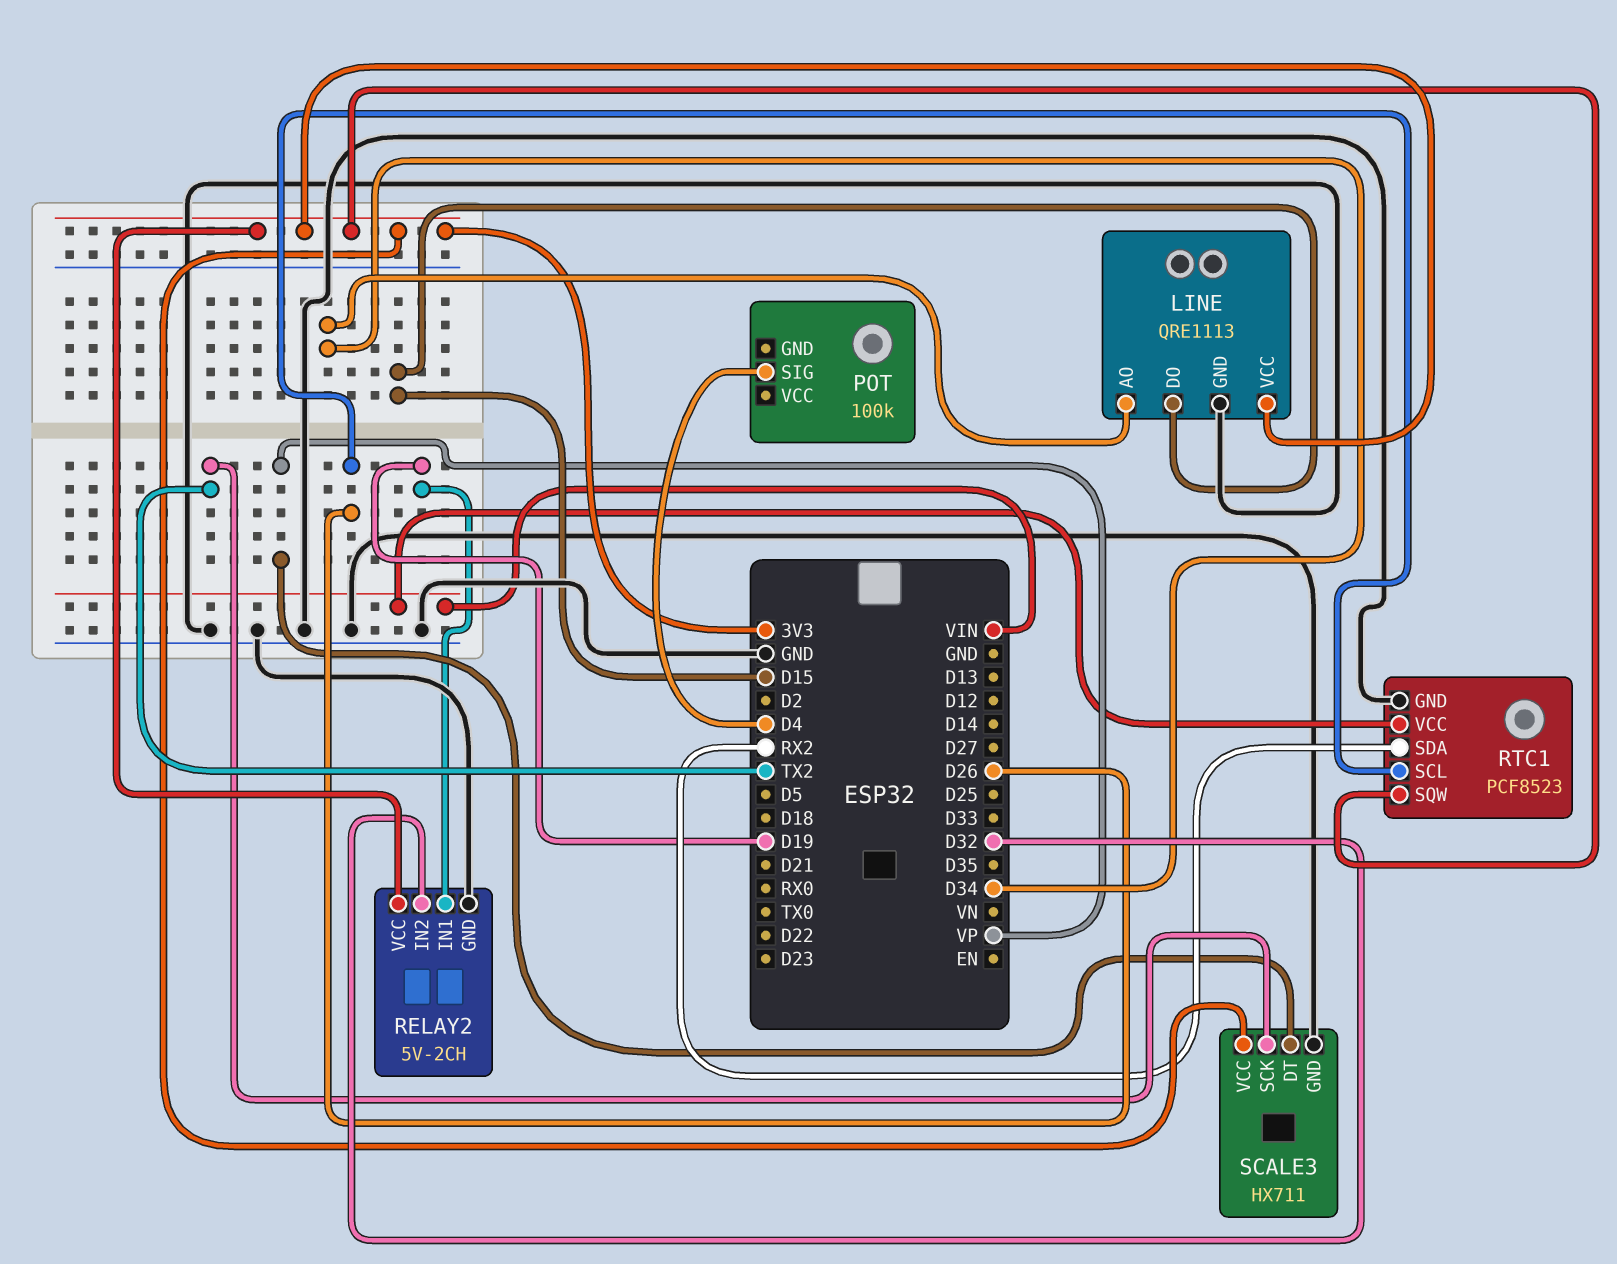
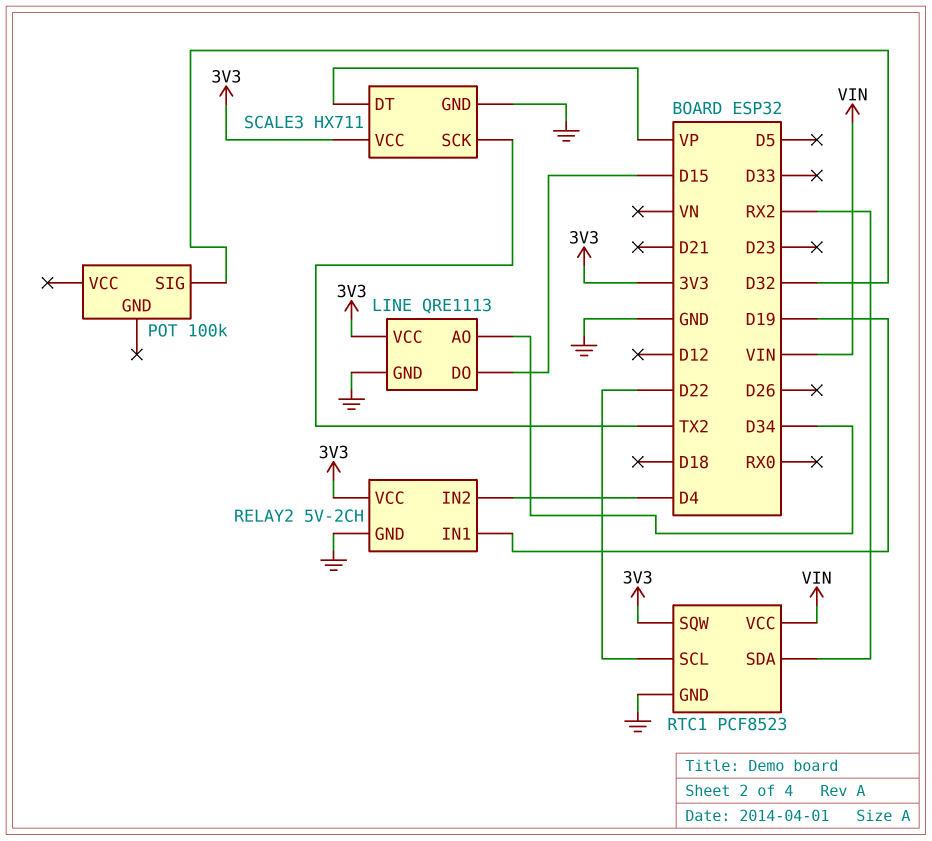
POT pin SIG: D4 -> D32
RELAY2 pin IN2: D32 -> D4
RTC1 pin SCL: D26 -> D22

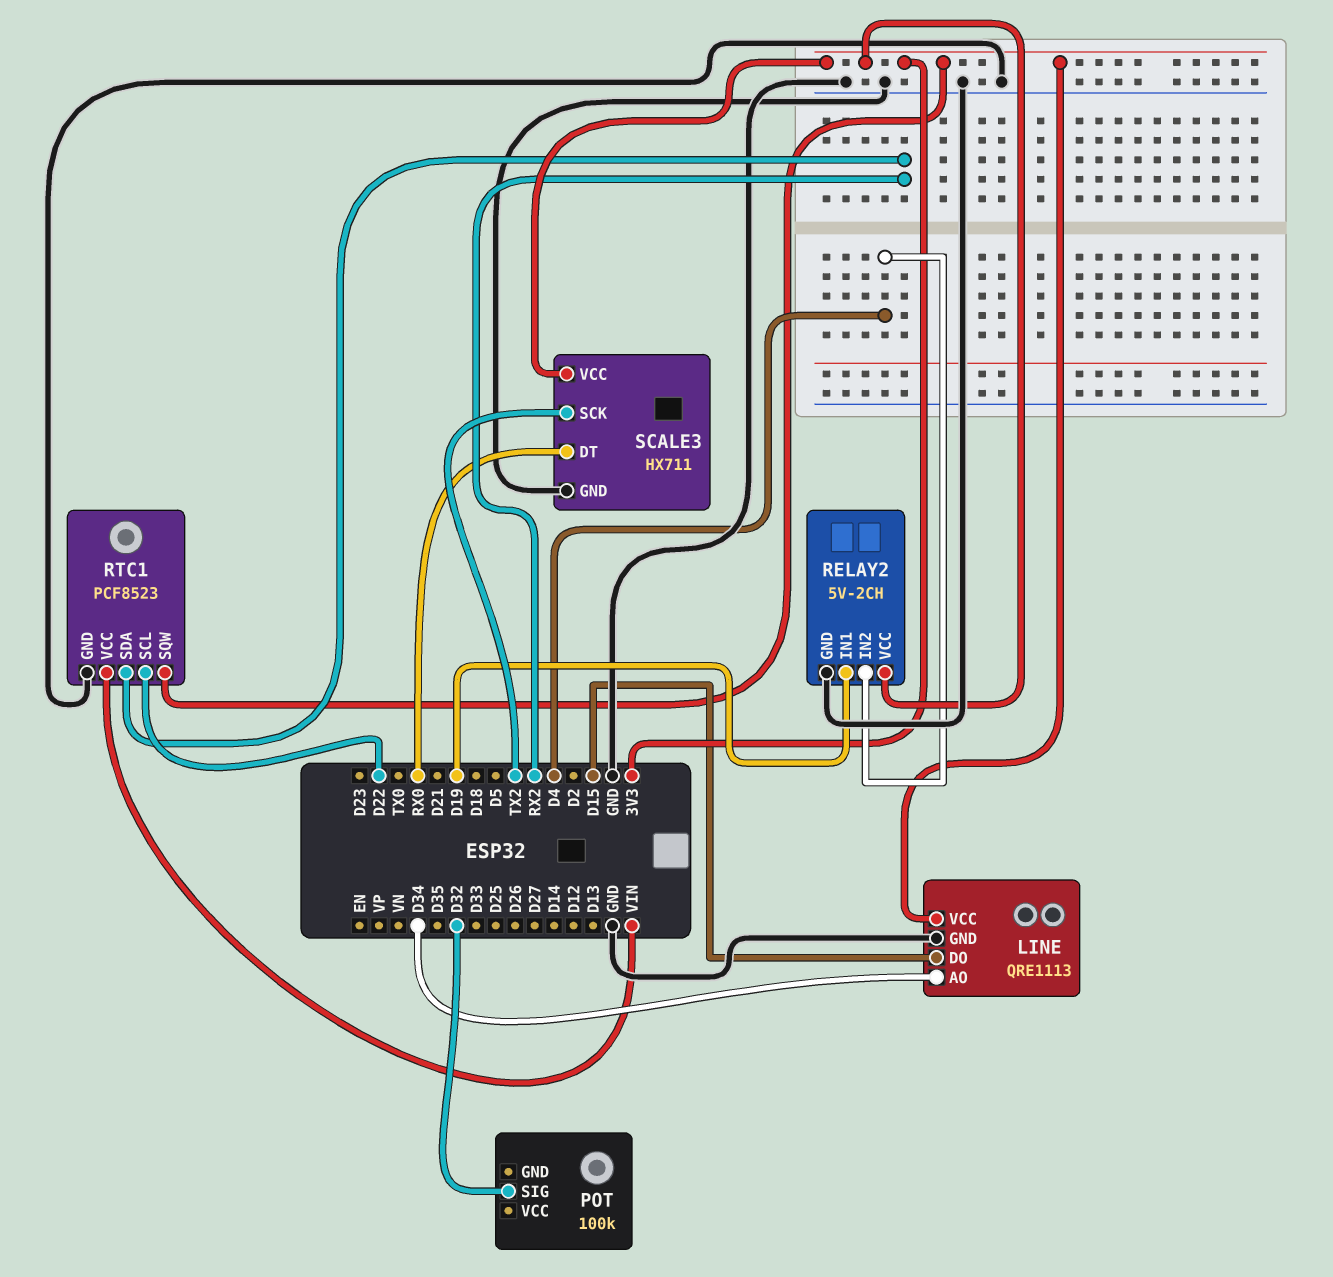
SCALE3 pin DT: VP -> RX0

